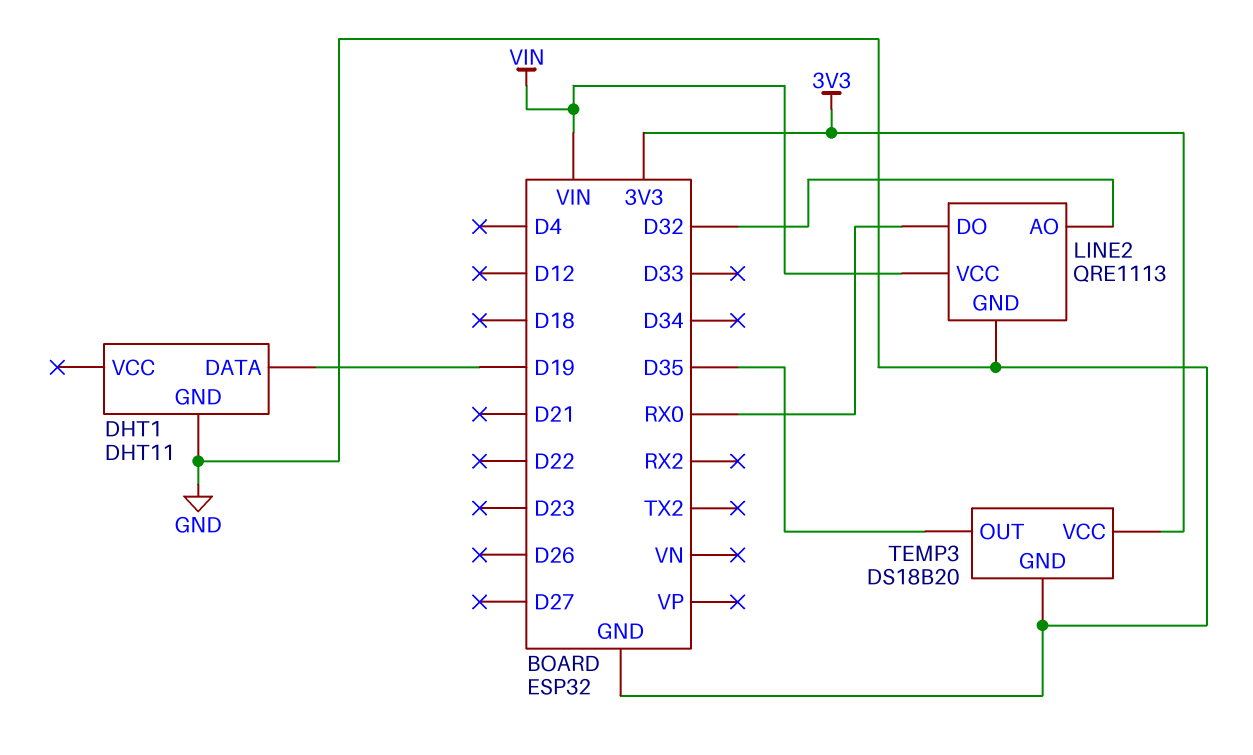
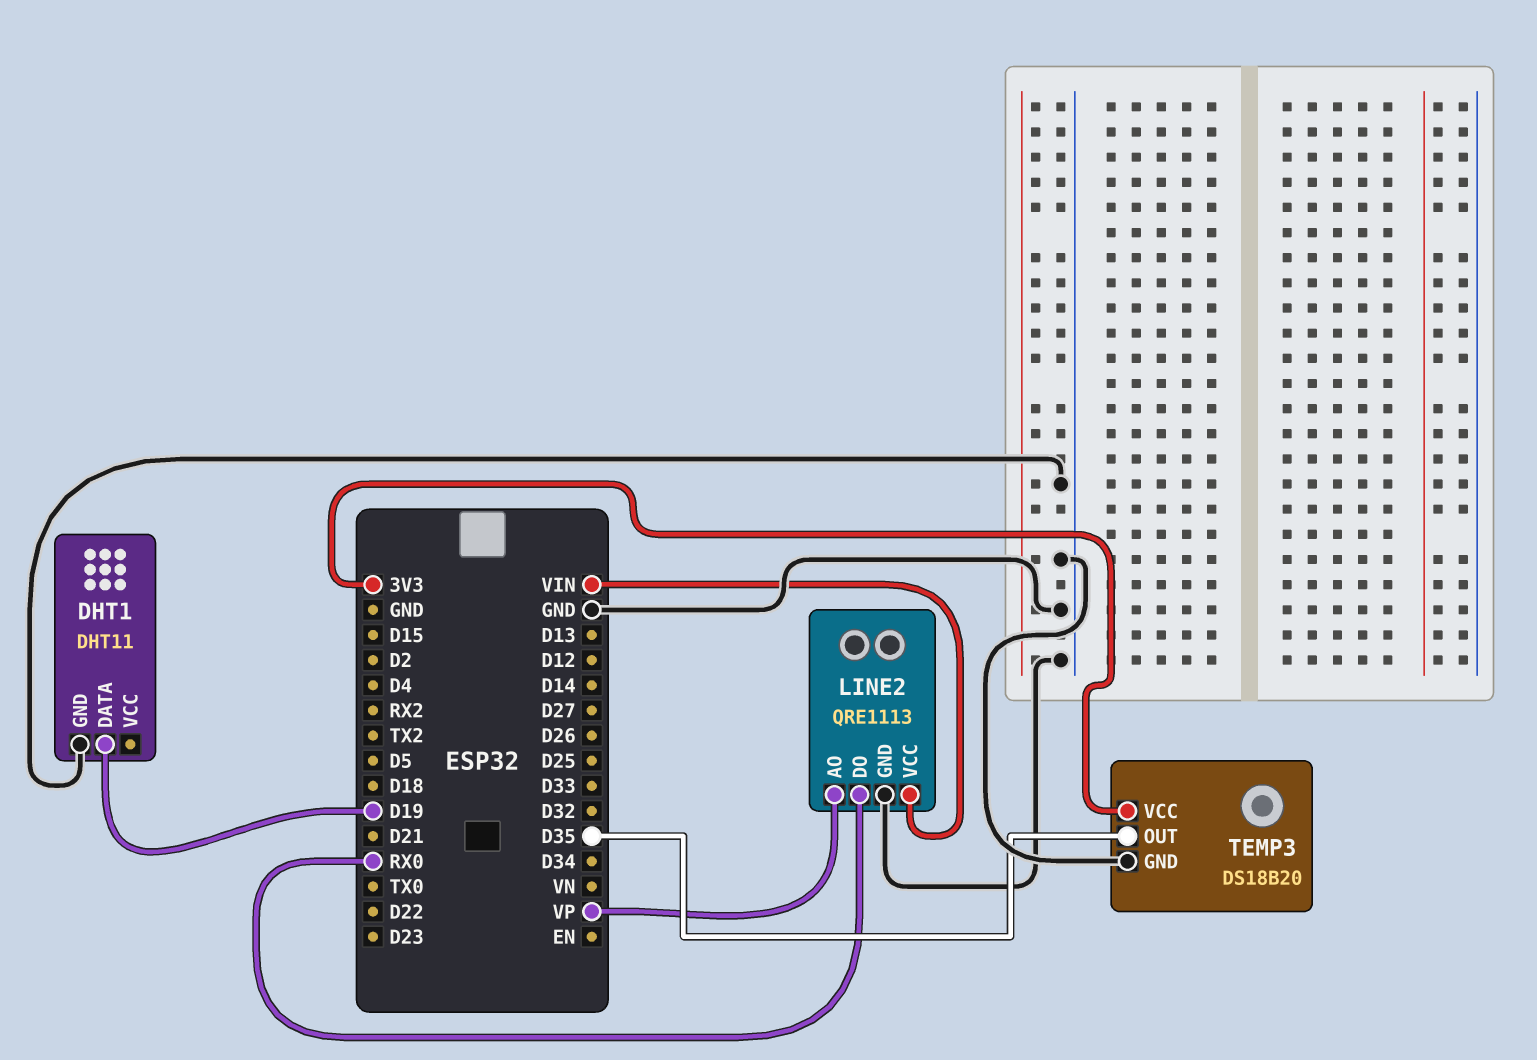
LINE2 pin AO: D32 -> VP

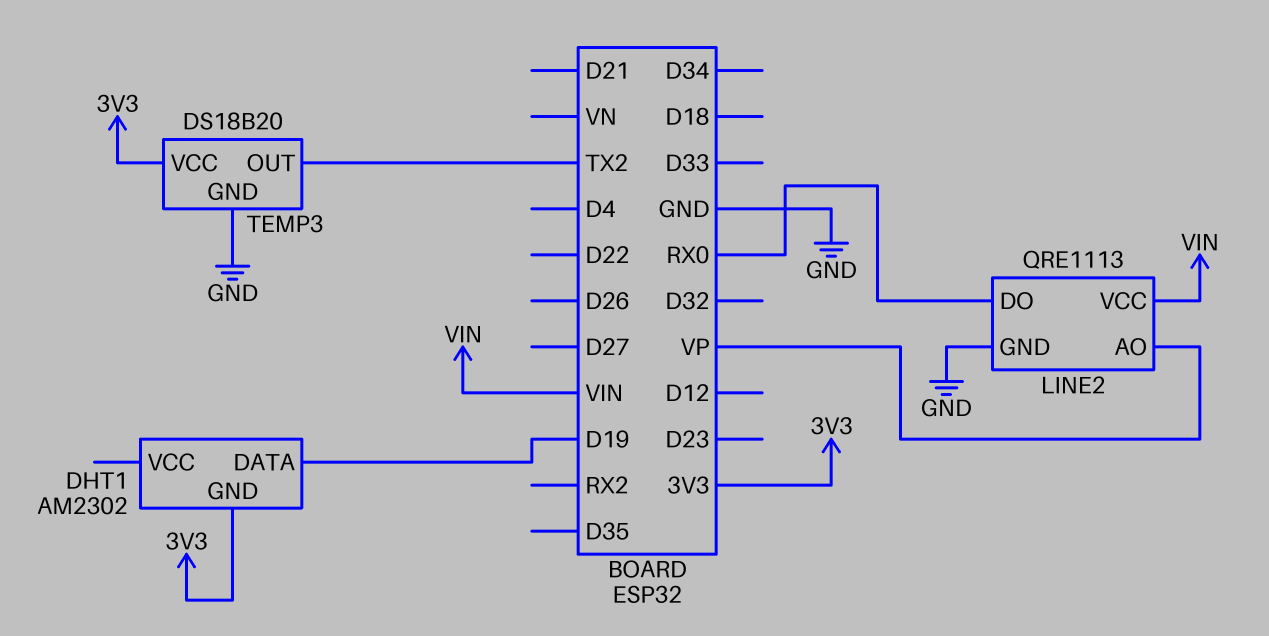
DHT1: DHT11 -> AM2302
DHT1 pin GND: GND -> 3V3
TEMP3 pin OUT: D35 -> TX2

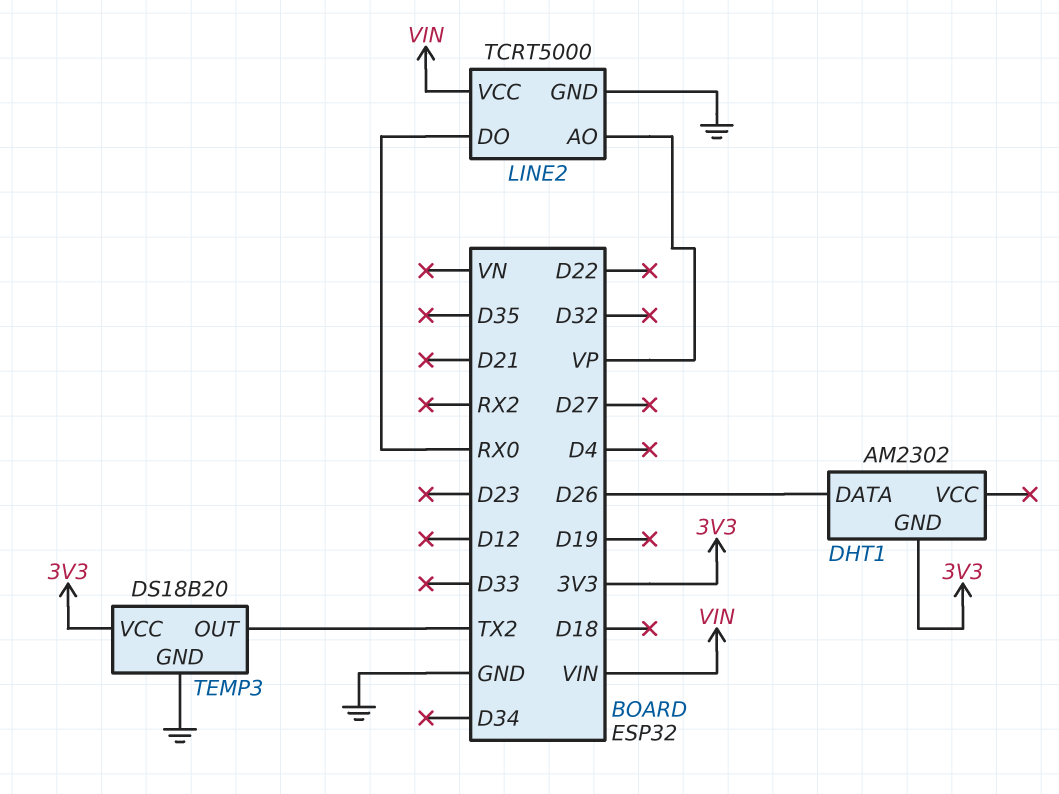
DHT1 pin DATA: D19 -> D26
LINE2: QRE1113 -> TCRT5000

